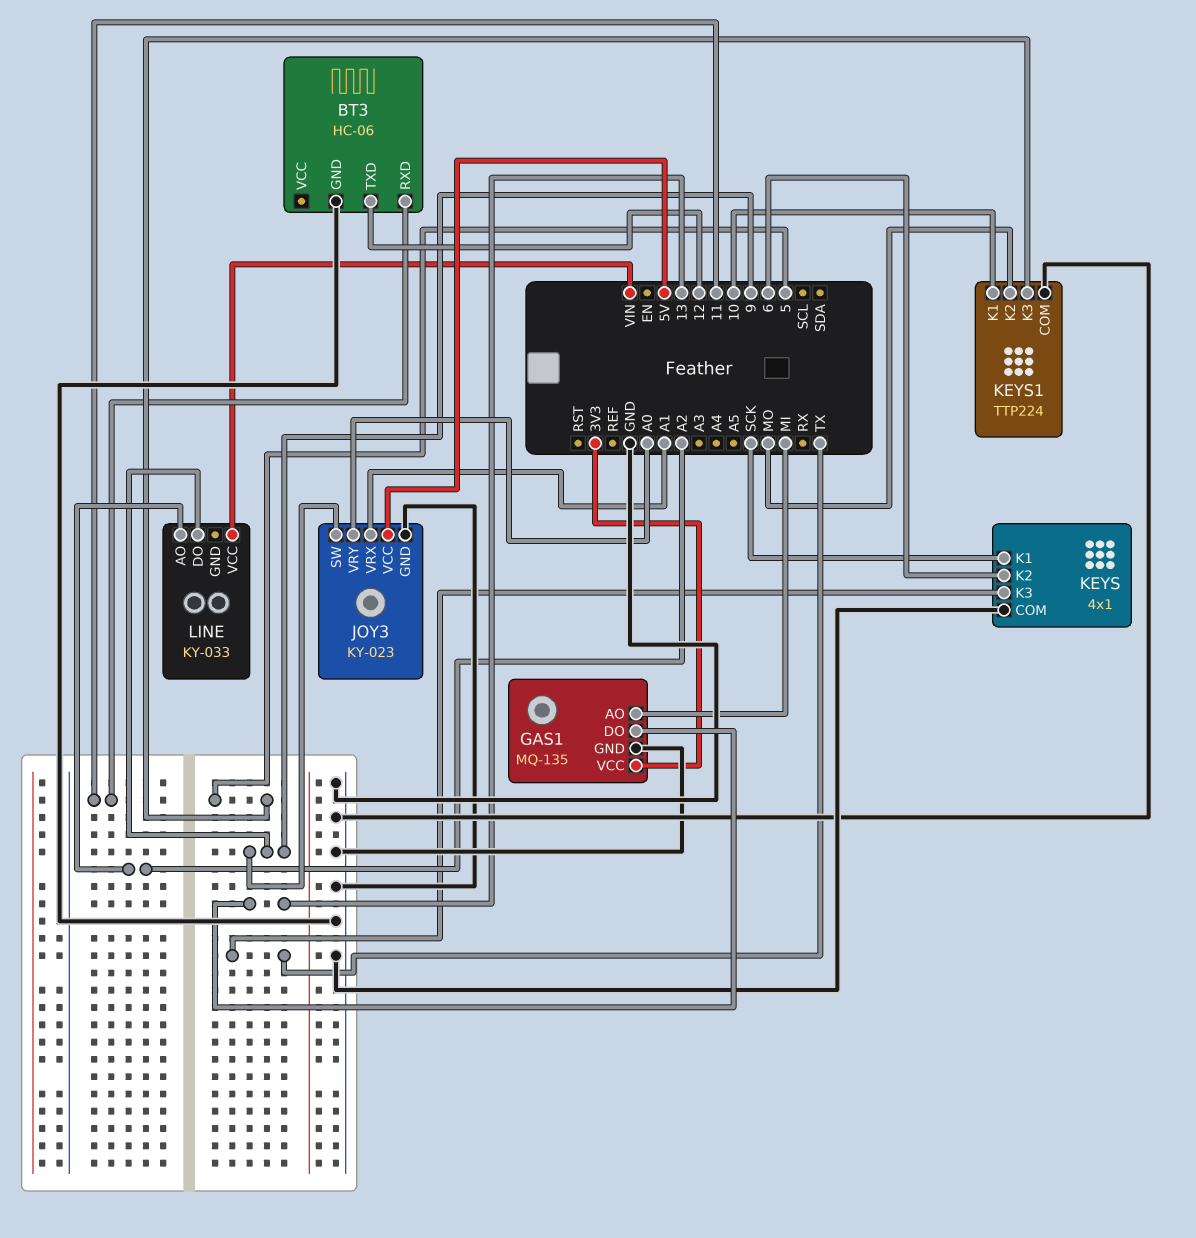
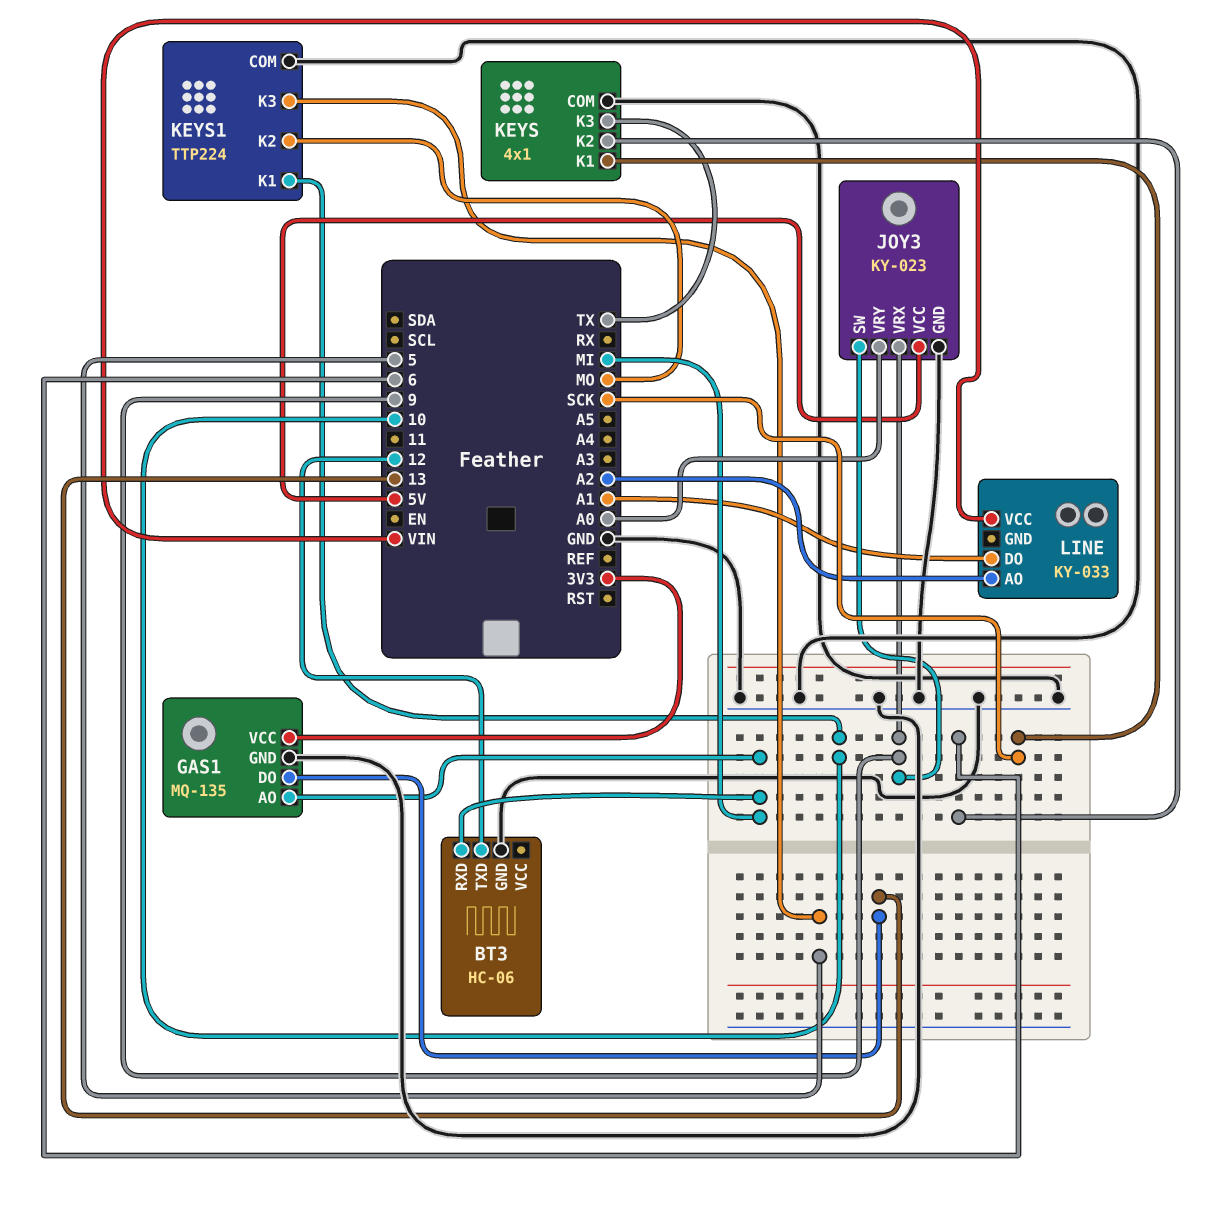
BT3 pin RXD: 11 -> MI
JOY3 pin VRX: A1 -> 9
LINE pin DO: 9 -> A1

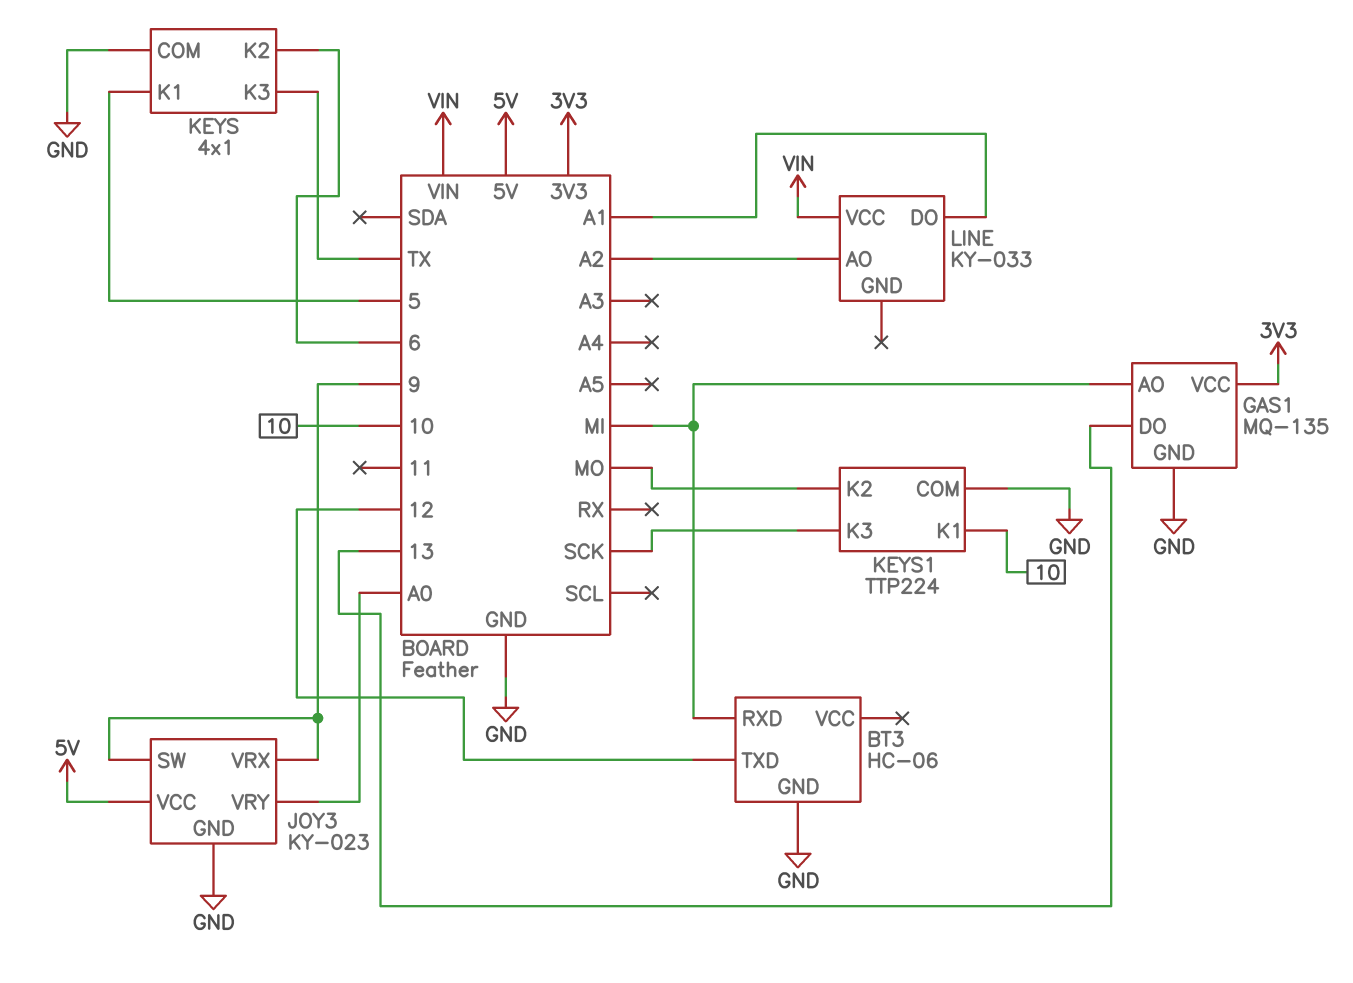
KEYS pin K1: SCK -> 5
KEYS1 pin K3: 5 -> SCK

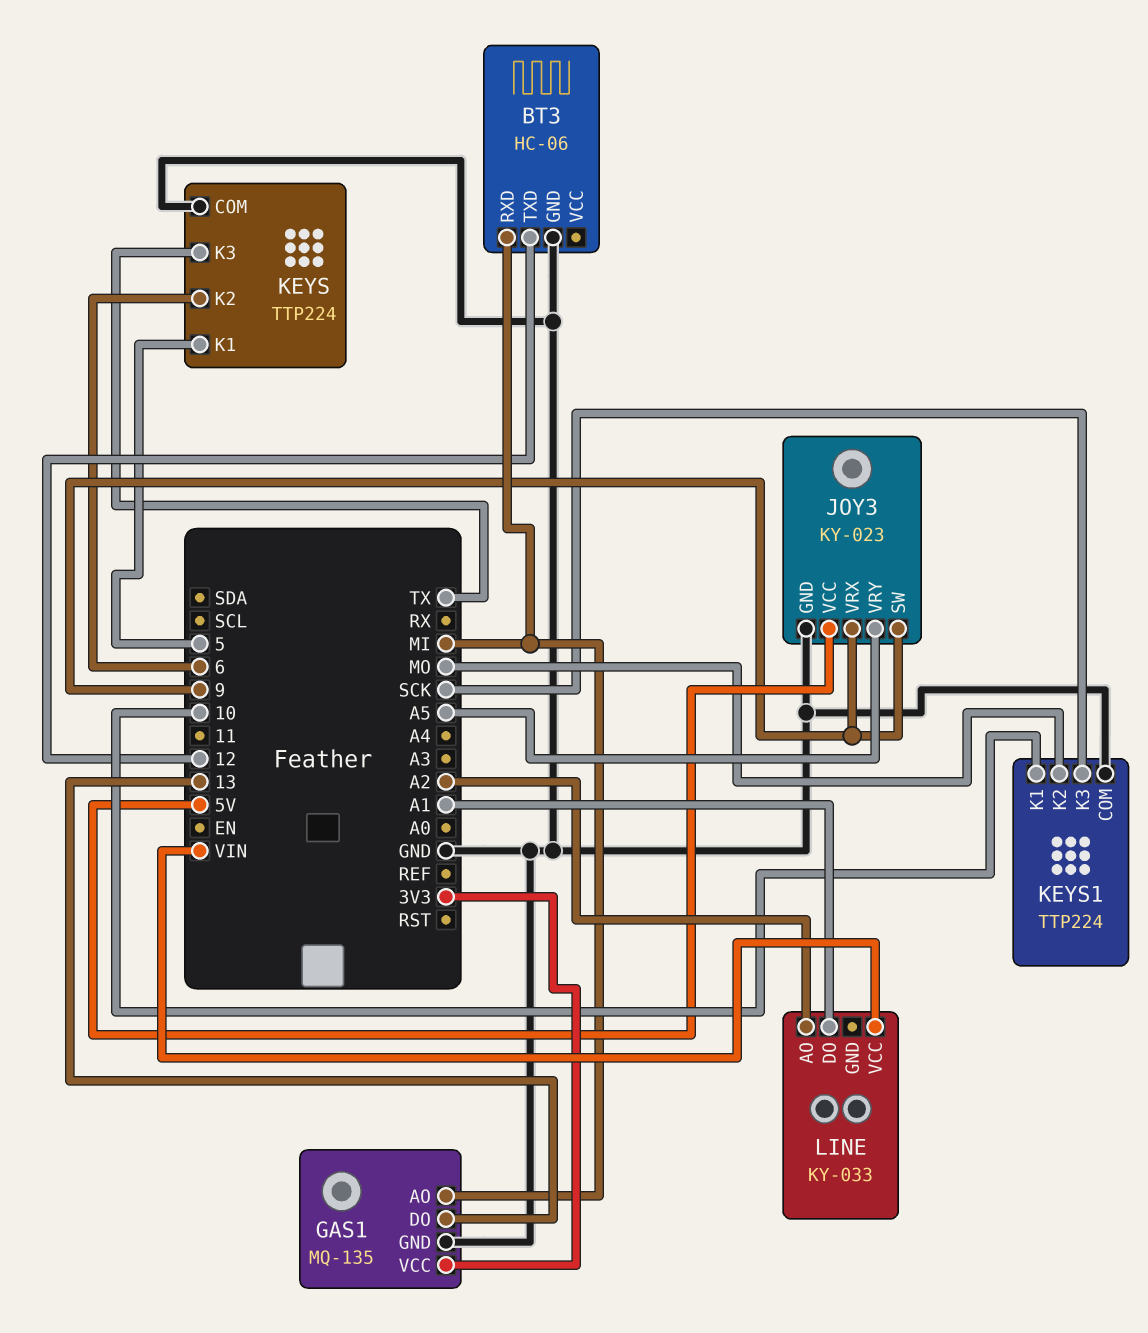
JOY3 pin VRY: A0 -> A5
KEYS: 4x1 -> TTP224

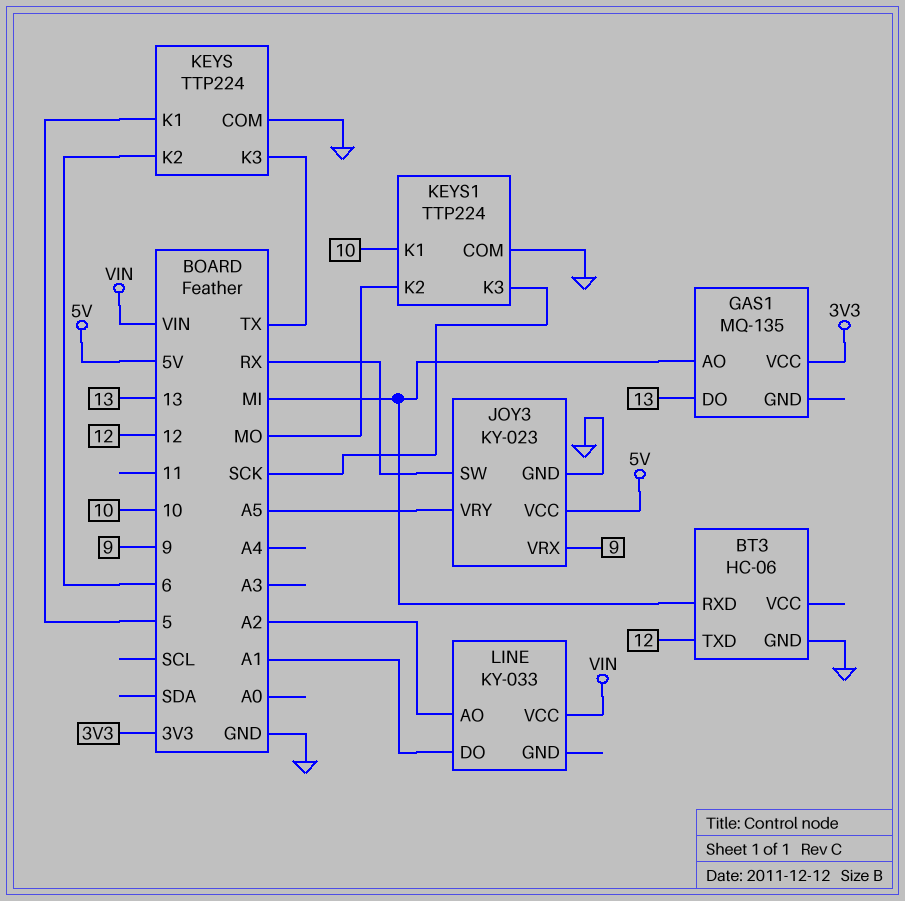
GAS1 pin GND: GND -> none
JOY3 pin SW: 9 -> RX

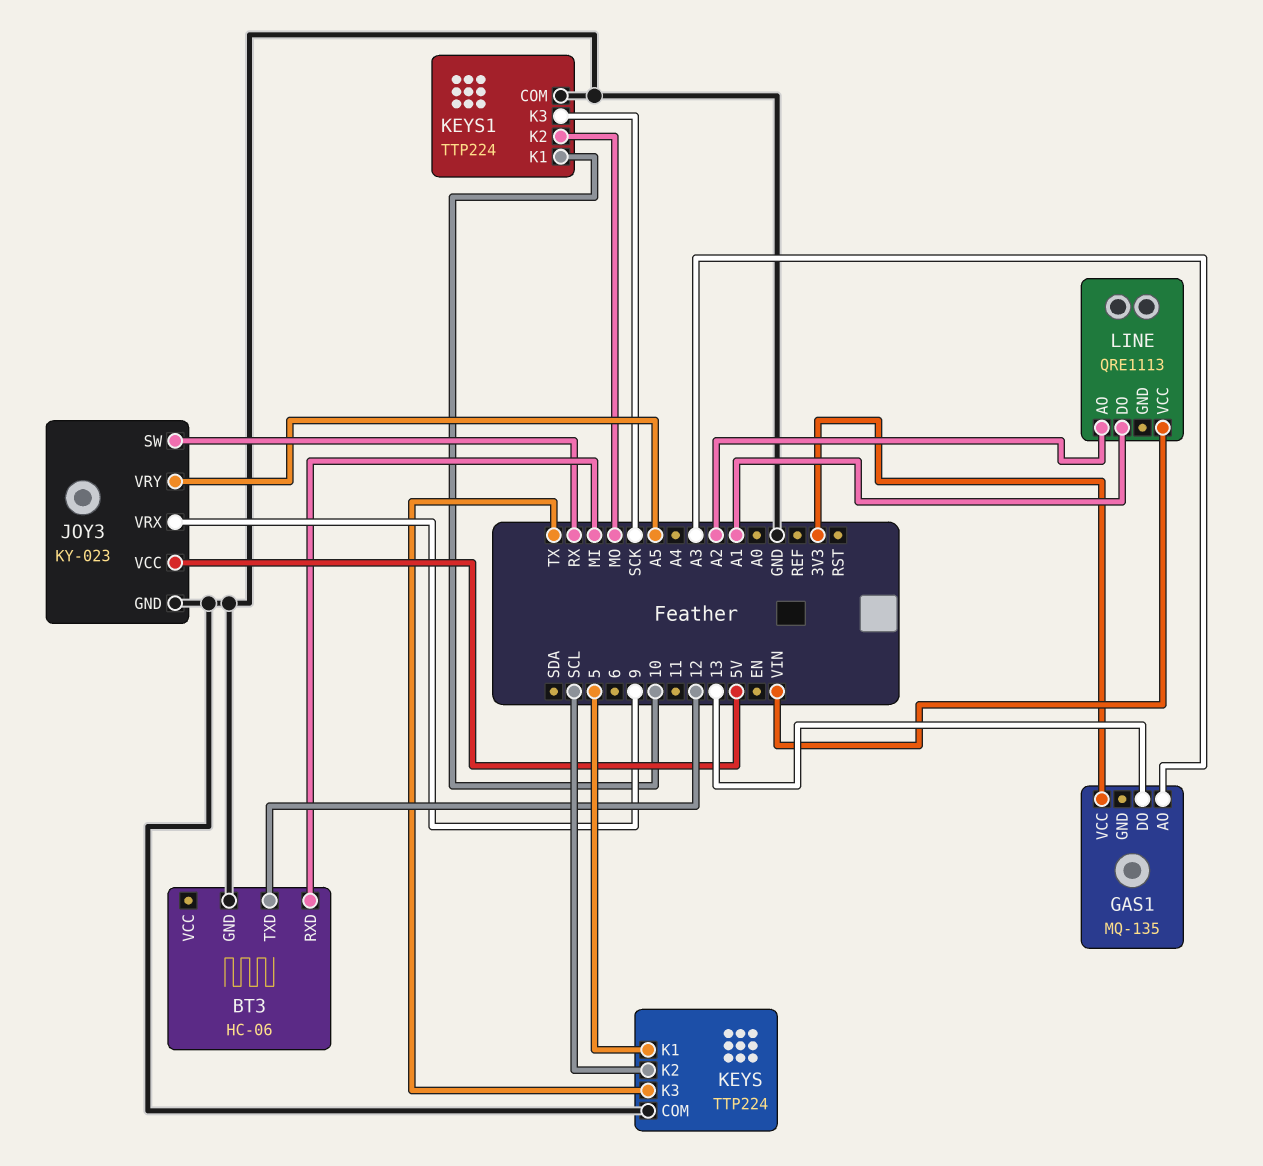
GAS1 pin AO: MI -> A3
KEYS pin K2: 6 -> SCL
LINE: KY-033 -> QRE1113

